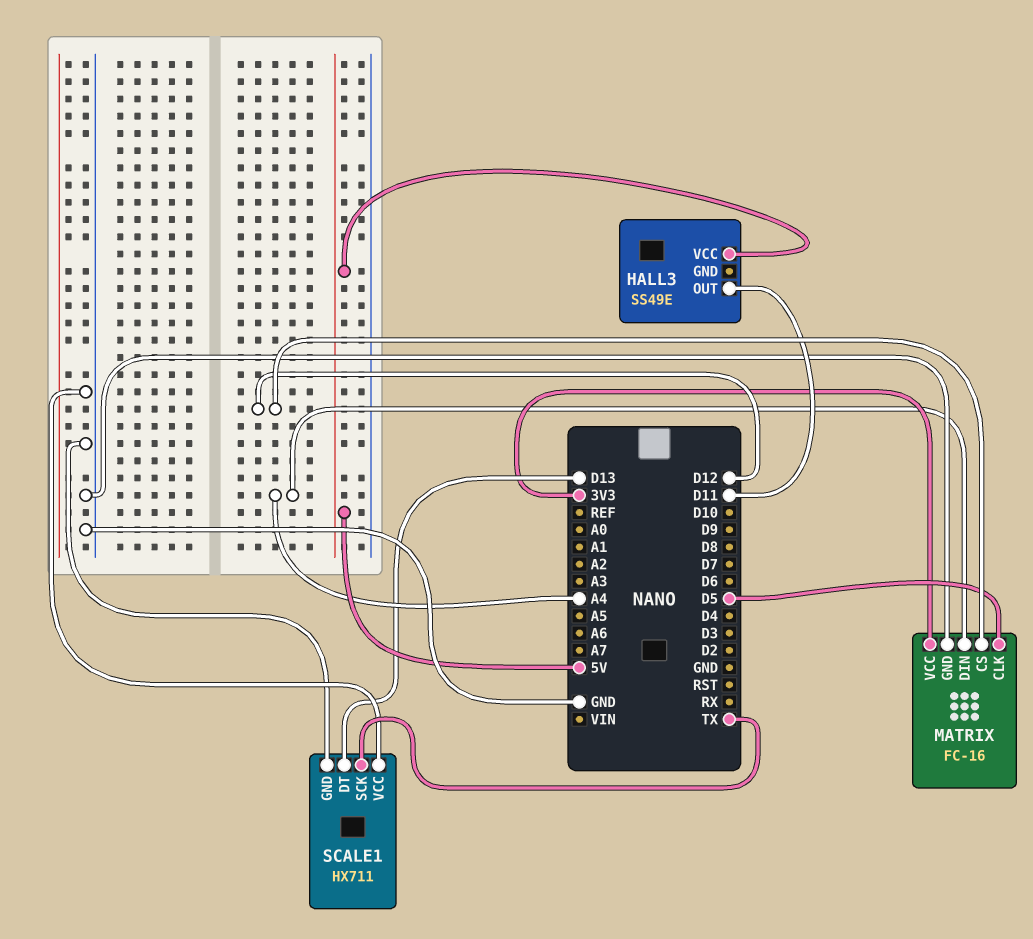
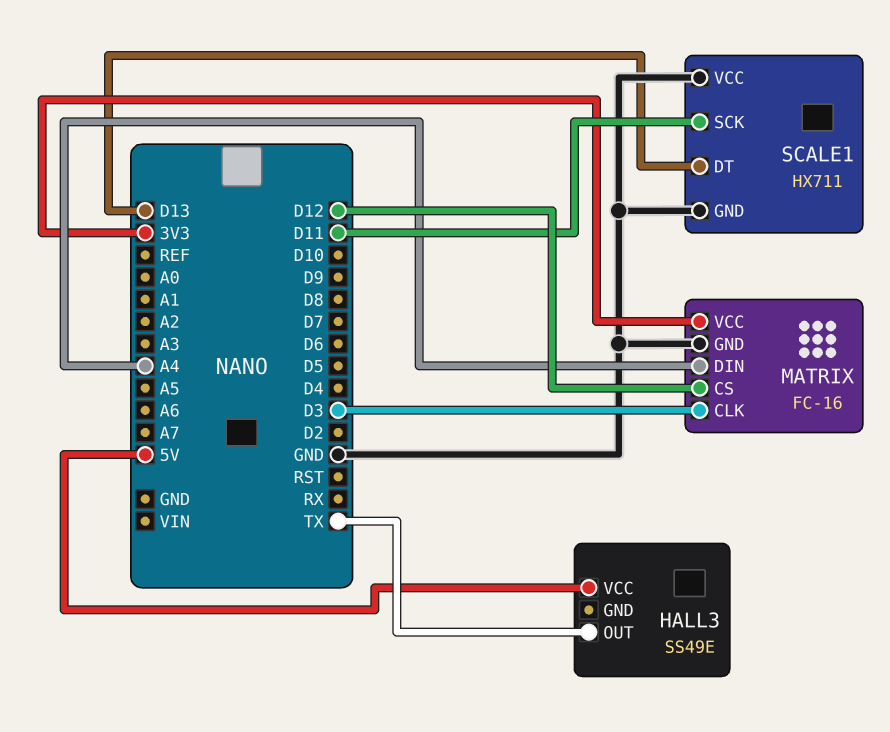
HALL3 pin OUT: D11 -> TX
MATRIX pin CLK: D5 -> D3
SCALE1 pin SCK: TX -> D11

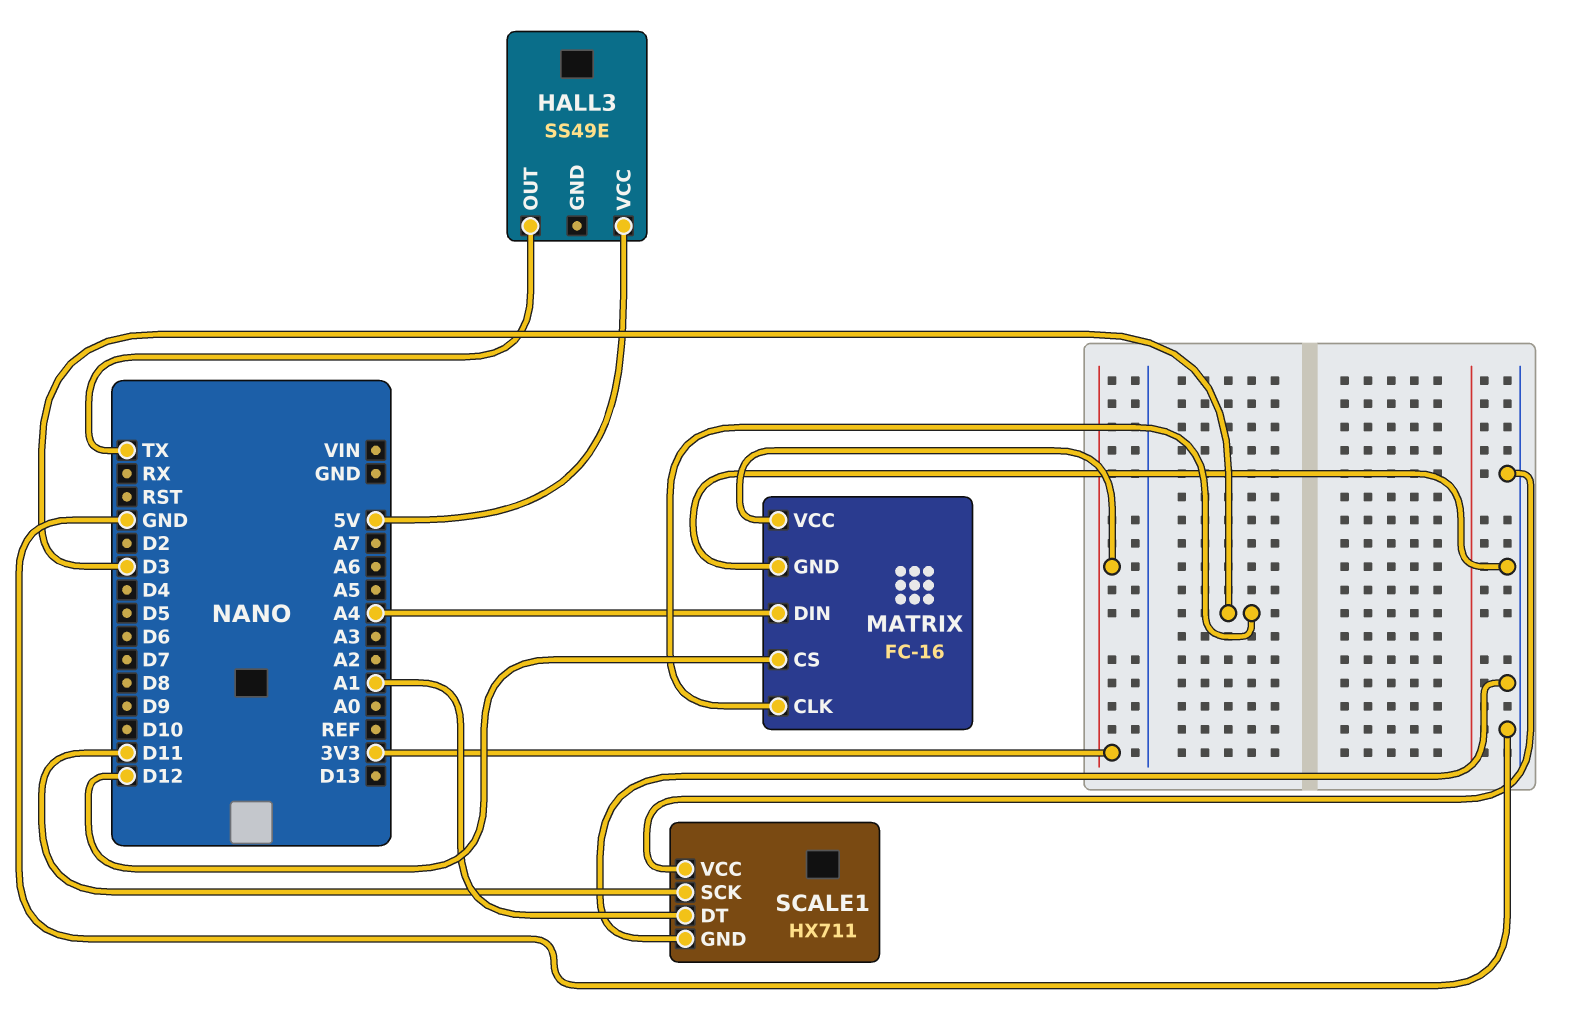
SCALE1 pin DT: D13 -> A1

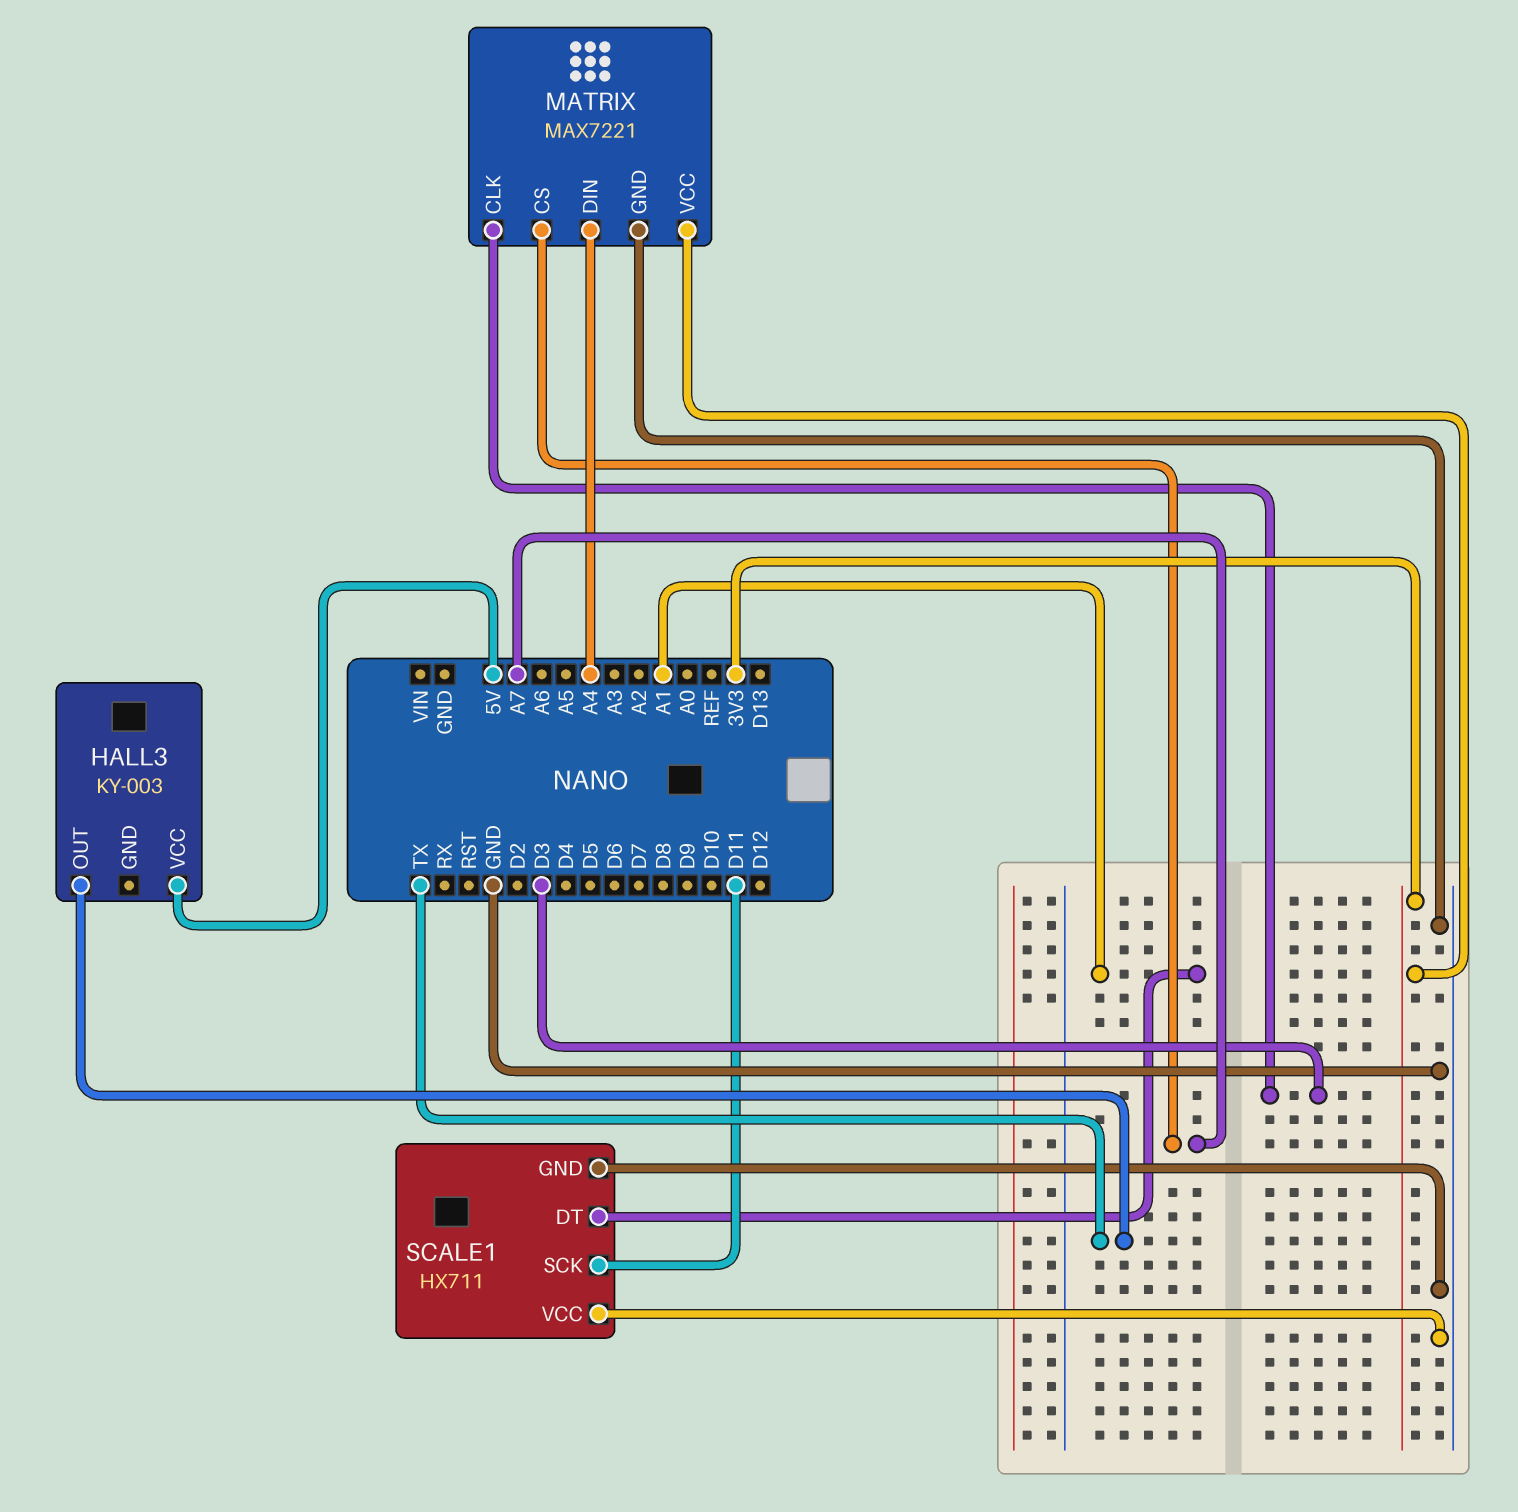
HALL3: SS49E -> KY-003
MATRIX: FC-16 -> MAX7221
MATRIX pin CS: D12 -> A7

